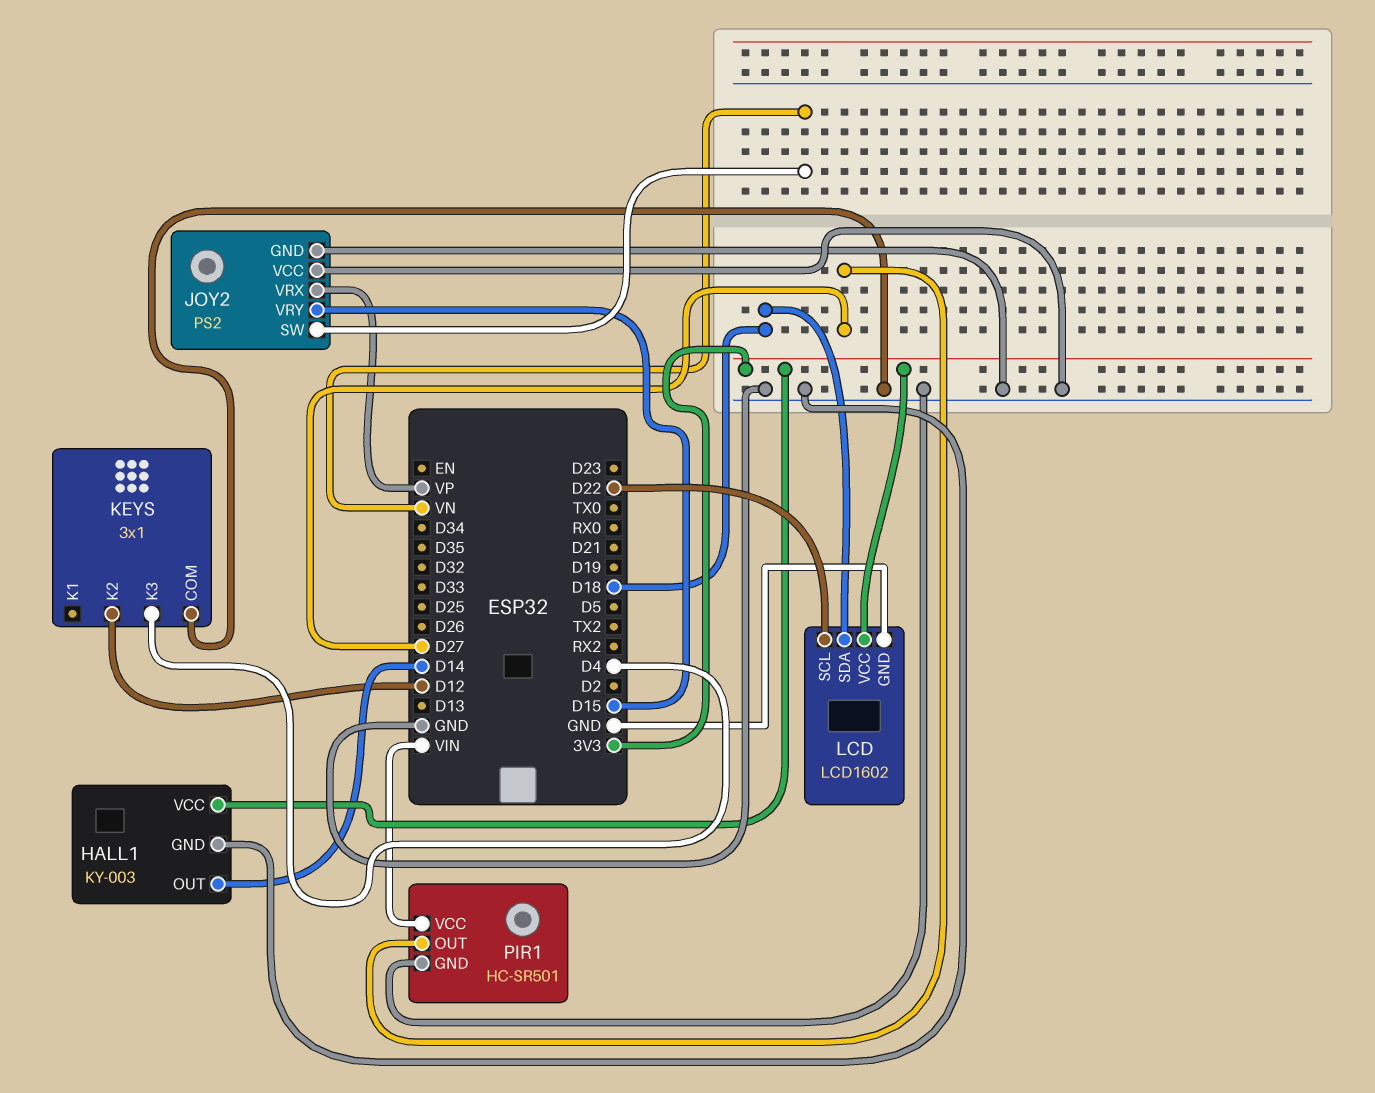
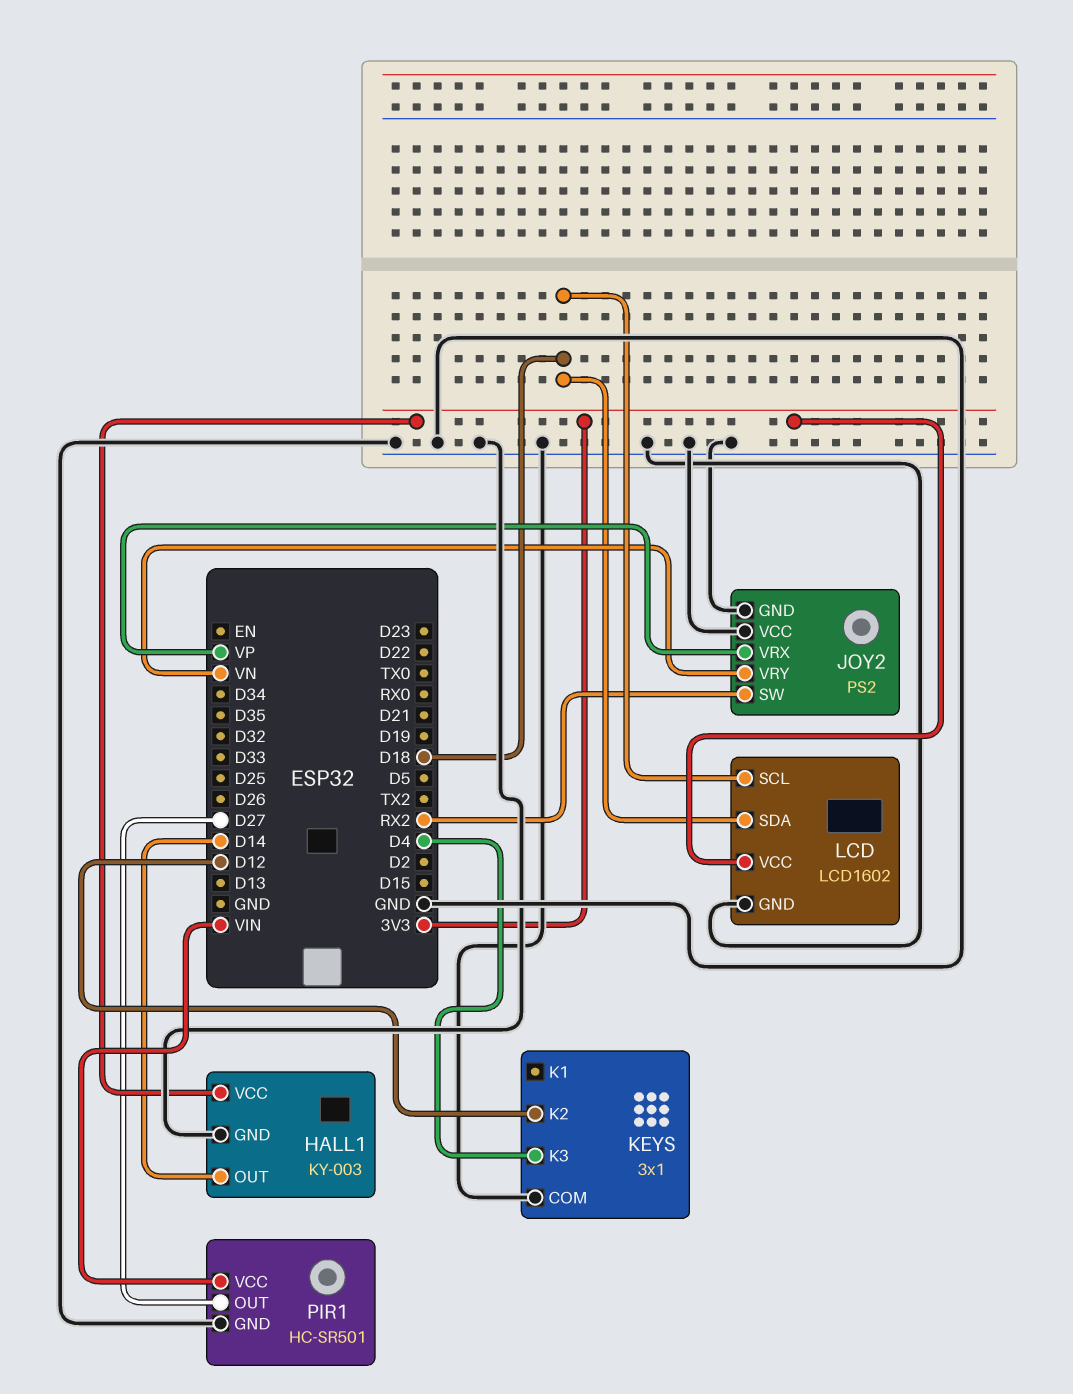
JOY2 pin SW: VN -> RX2
JOY2 pin VRY: D15 -> VN
LCD pin SCL: D22 -> D18

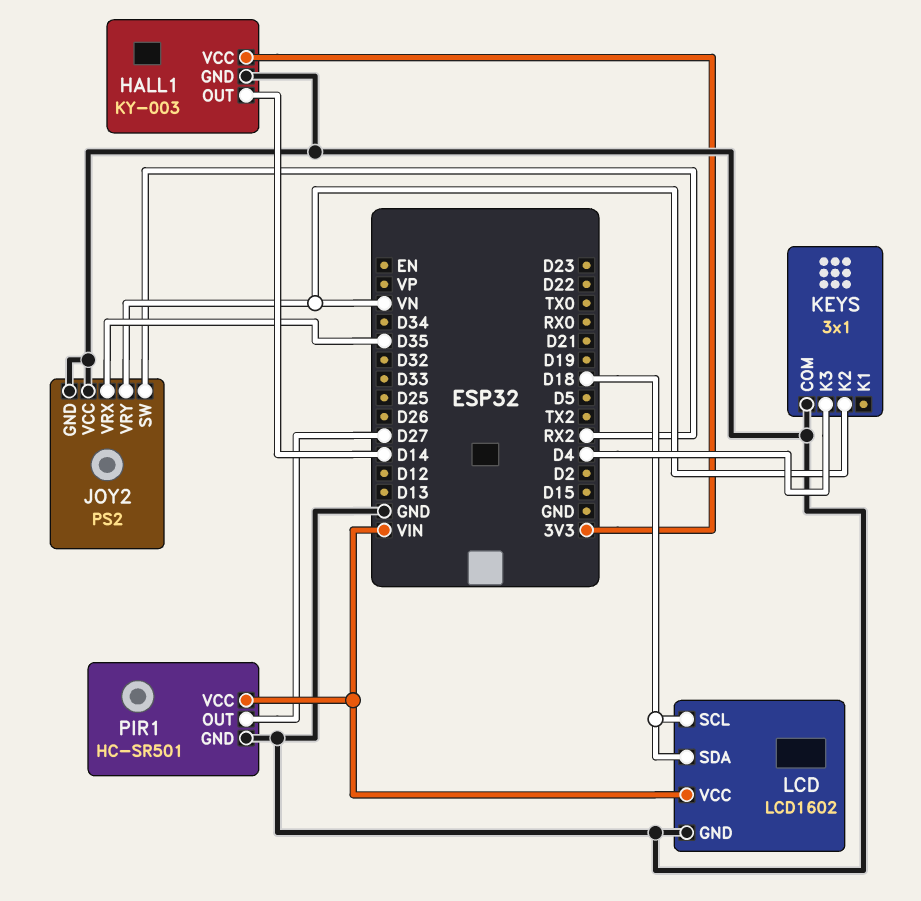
JOY2 pin VRX: VP -> D35
KEYS pin K2: D12 -> VN
LCD pin VCC: 3V3 -> VIN

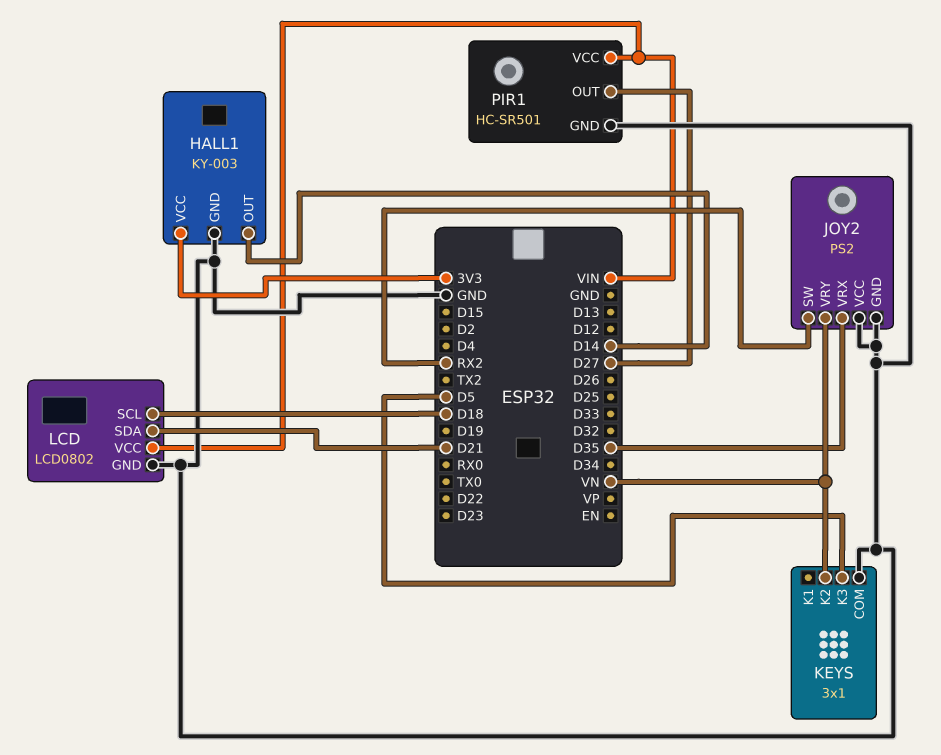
KEYS pin K3: D4 -> D5
LCD: LCD1602 -> LCD0802
LCD pin SDA: D18 -> D21

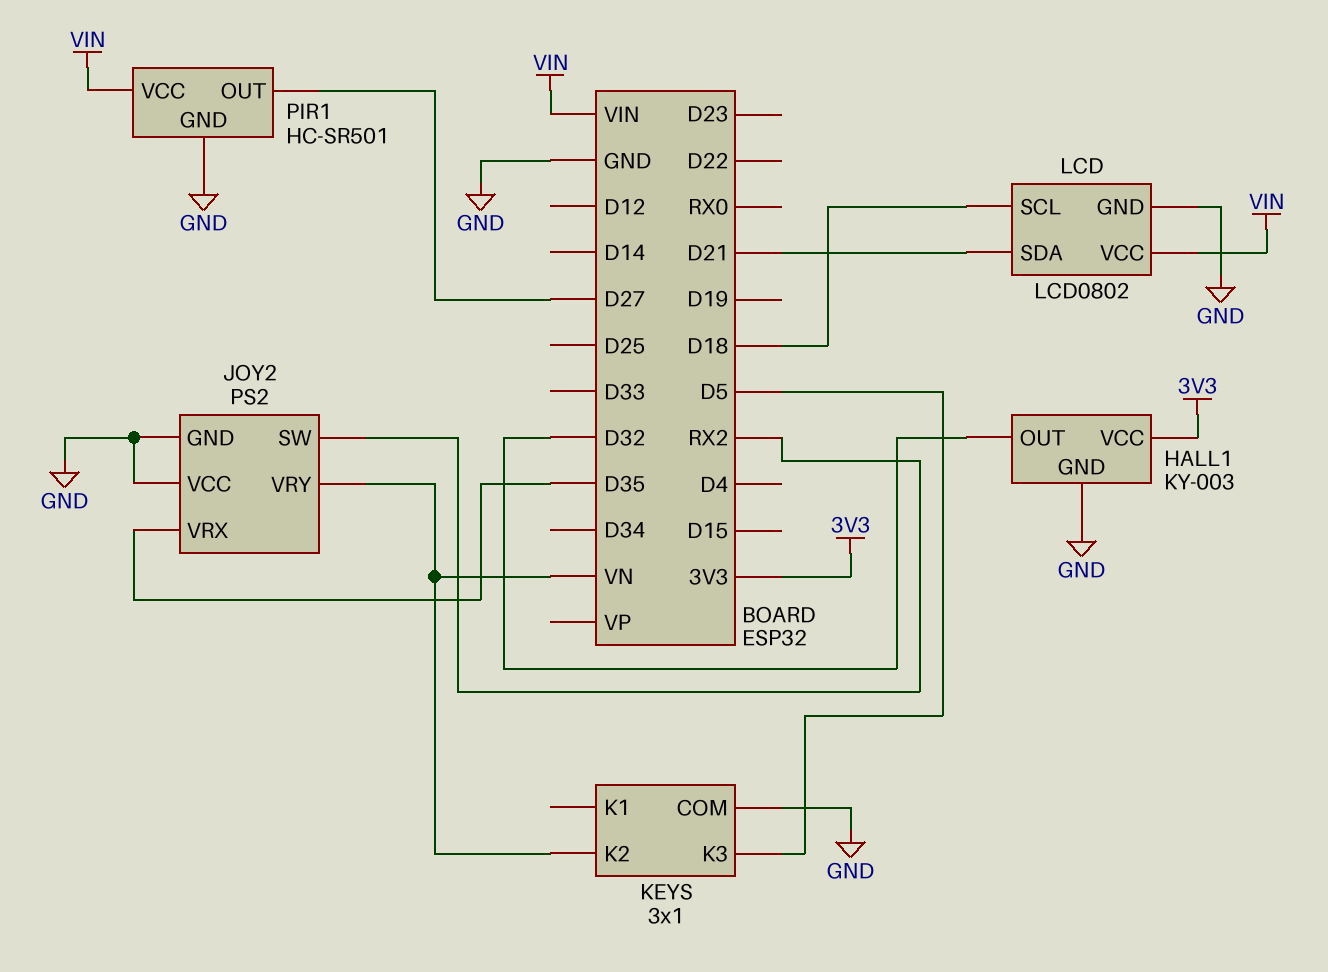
HALL1 pin OUT: D14 -> D32

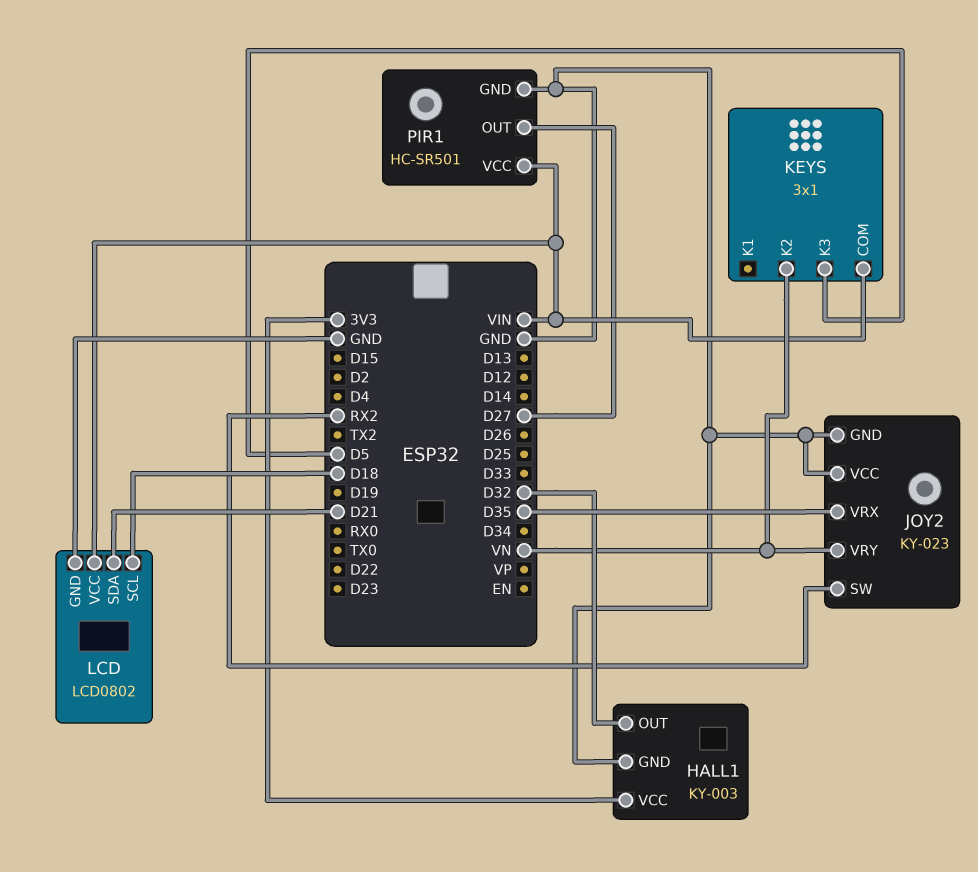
JOY2: PS2 -> KY-023
KEYS pin COM: GND -> VIN

